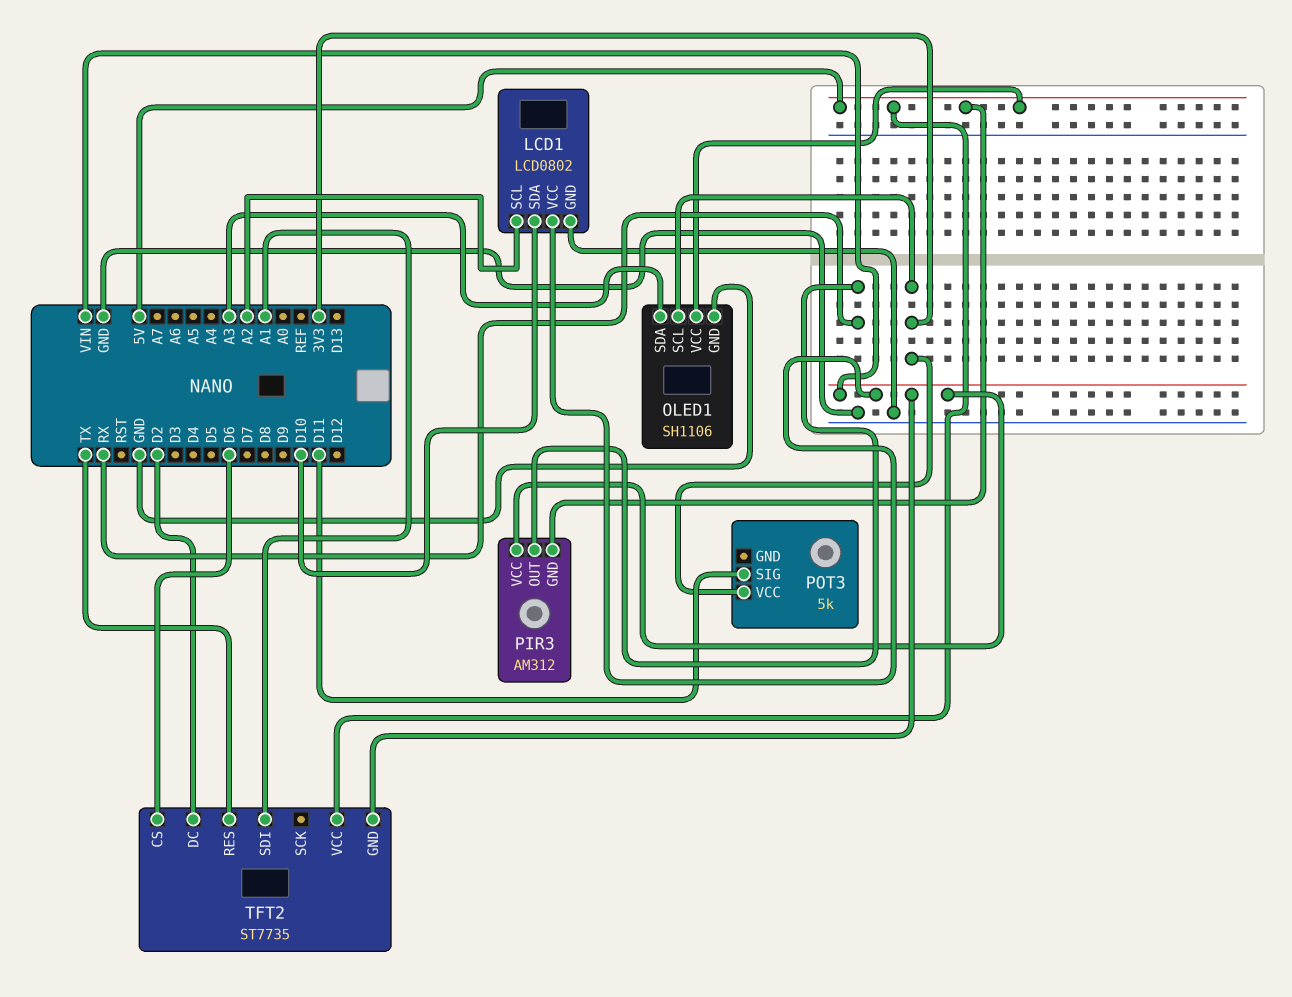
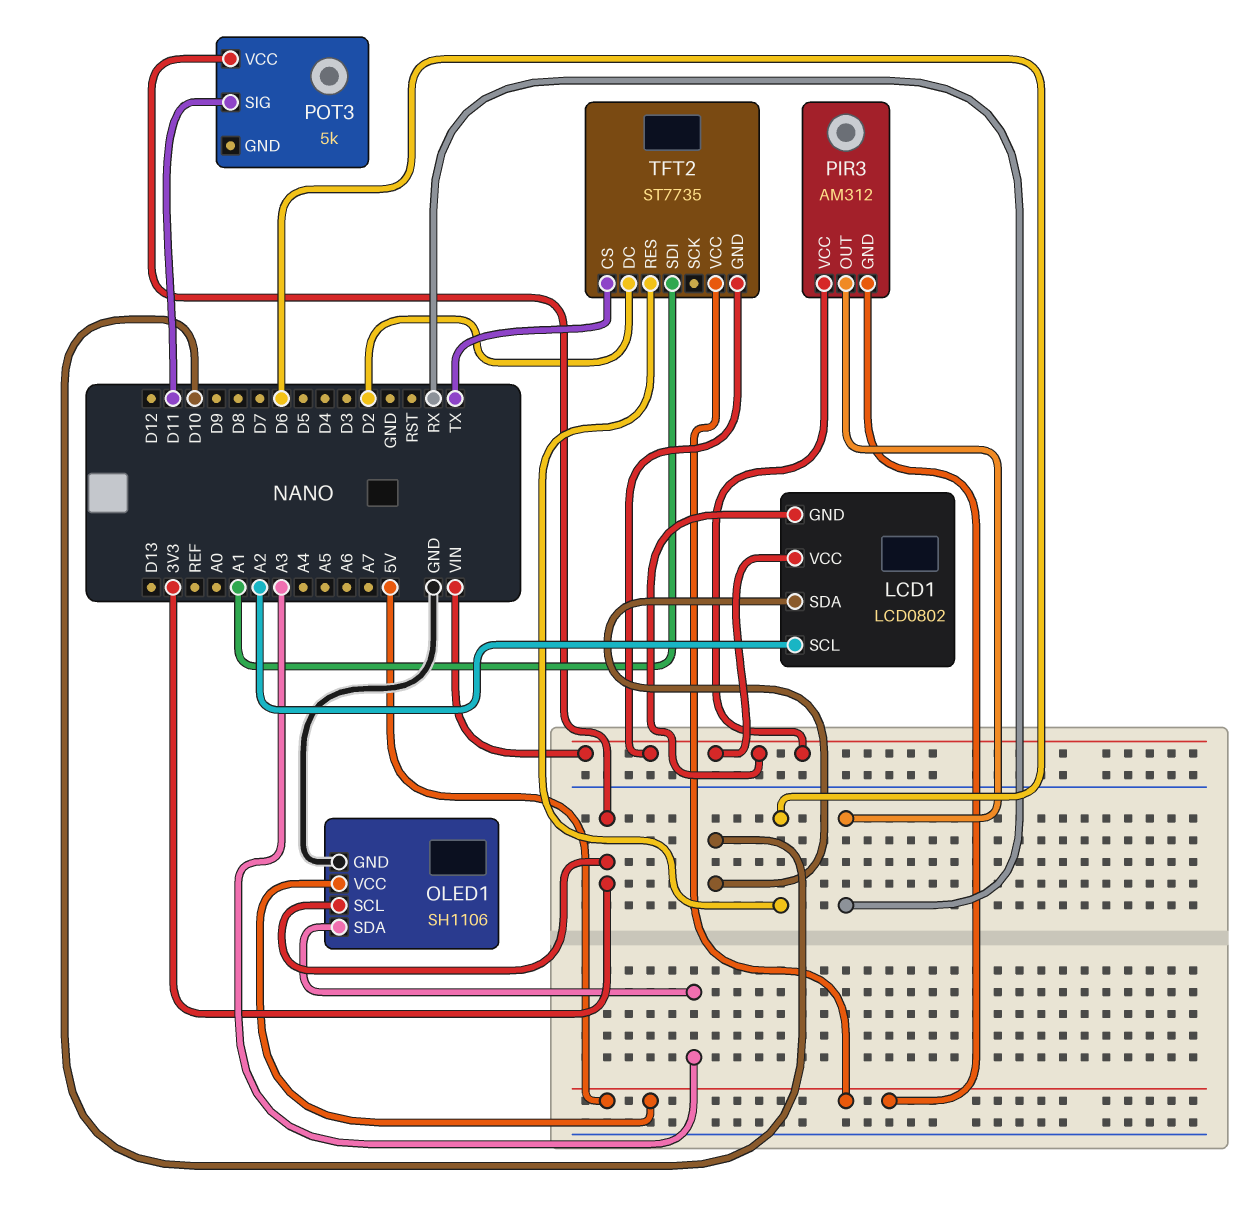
LCD1 pin GND: GND -> VIN
TFT2 pin CS: D6 -> TX
TFT2 pin RES: TX -> D6

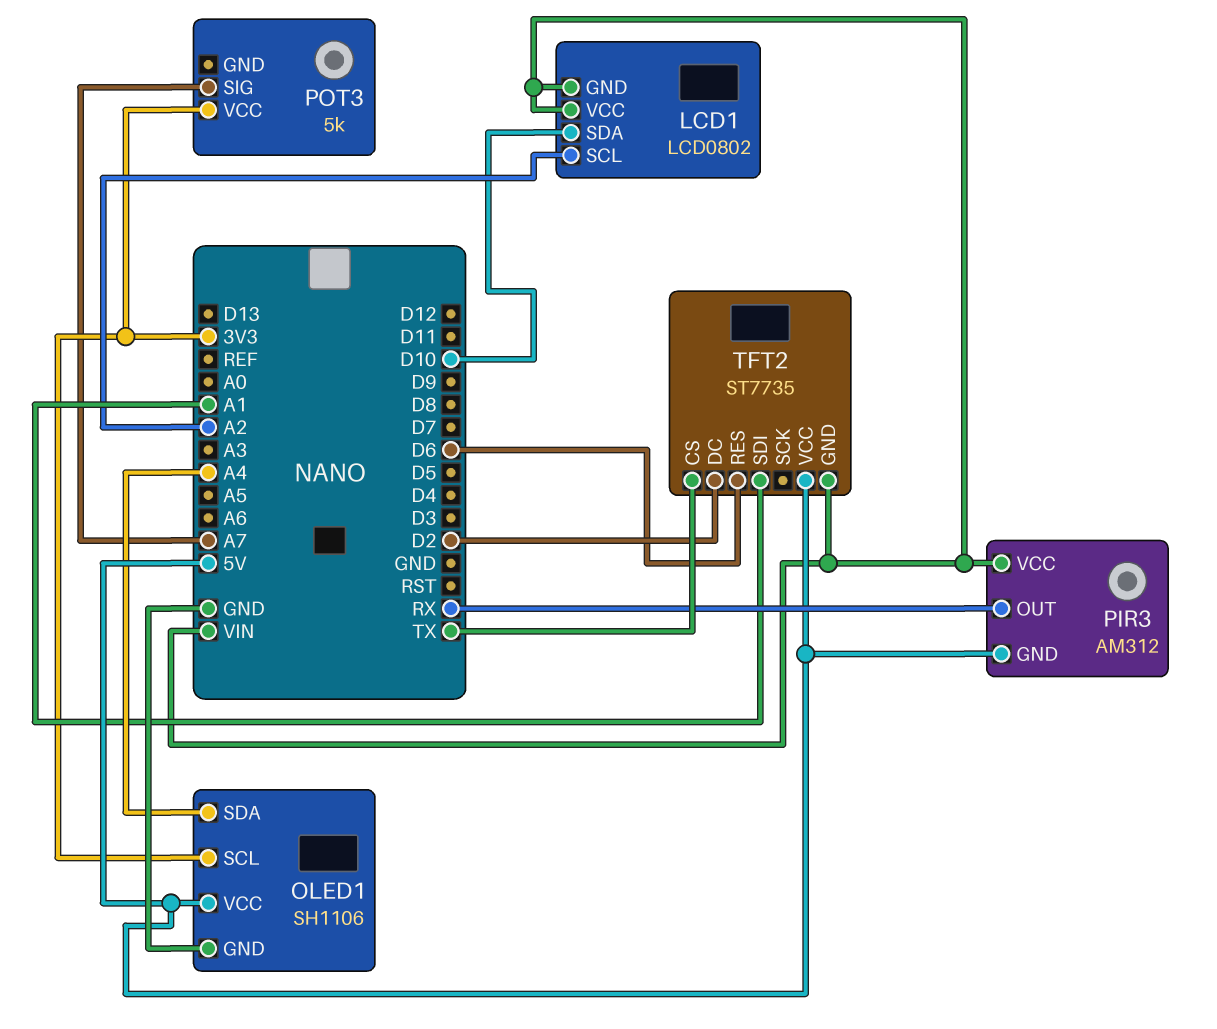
OLED1 pin SDA: A3 -> A4
POT3 pin SIG: D11 -> A7

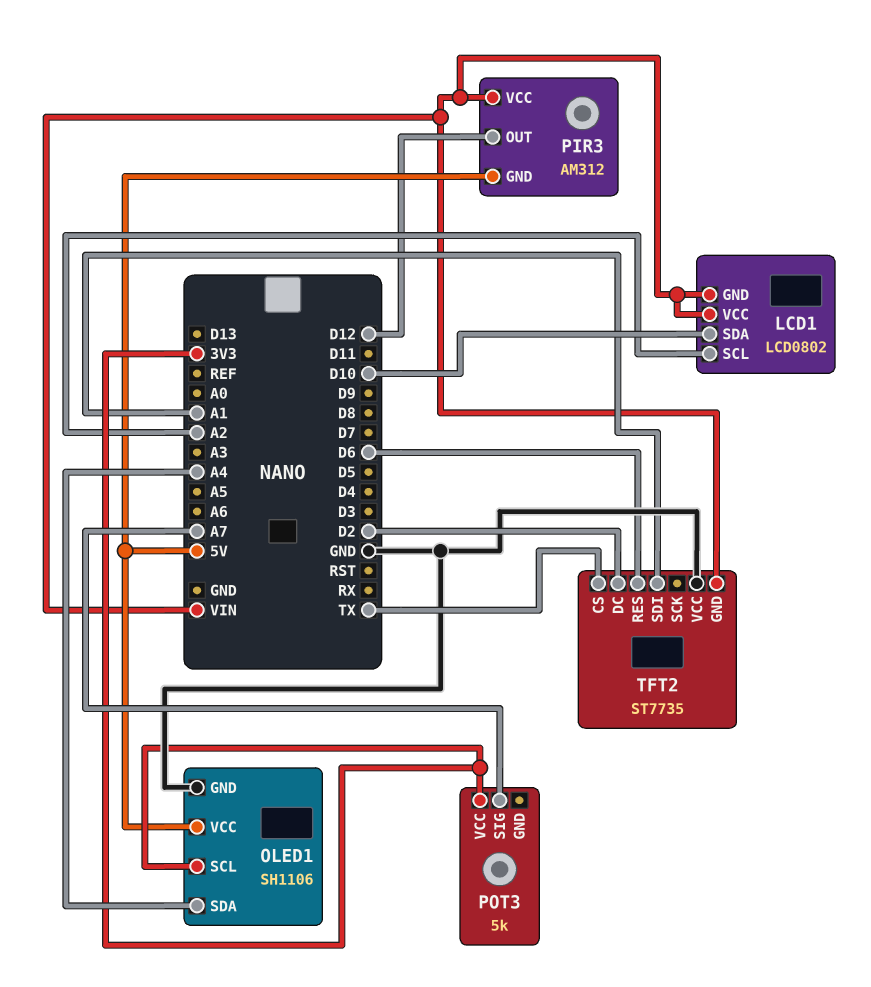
PIR3 pin OUT: RX -> D12
TFT2 pin VCC: 5V -> GND

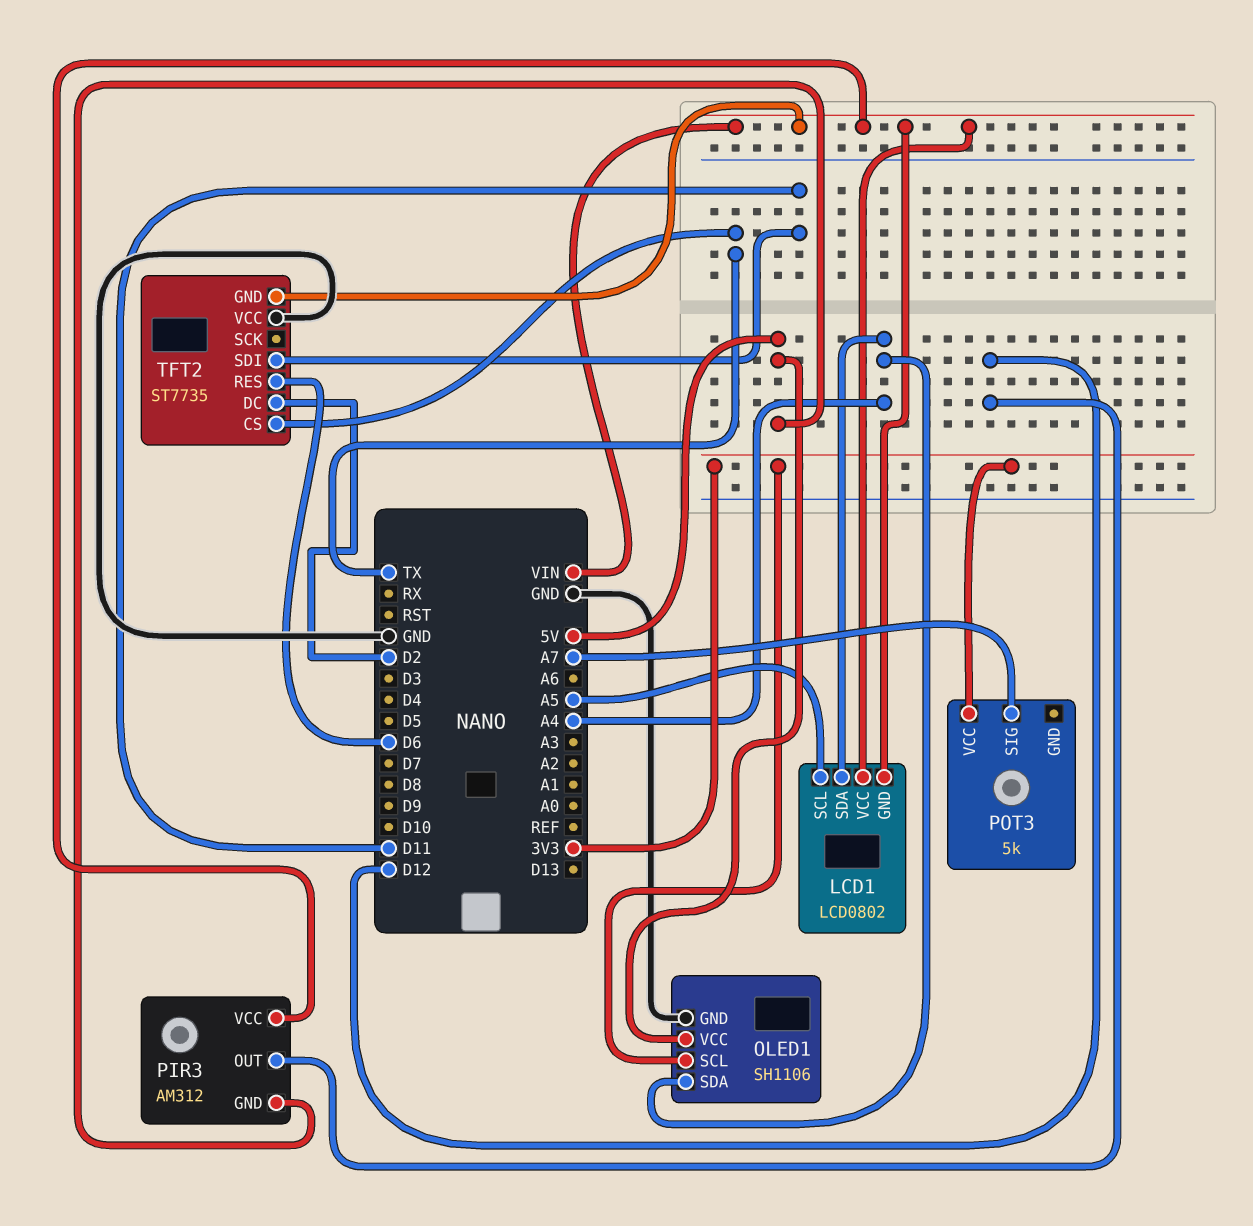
LCD1 pin SCL: A2 -> A5
LCD1 pin SDA: D10 -> A4
TFT2 pin SDI: A1 -> D11

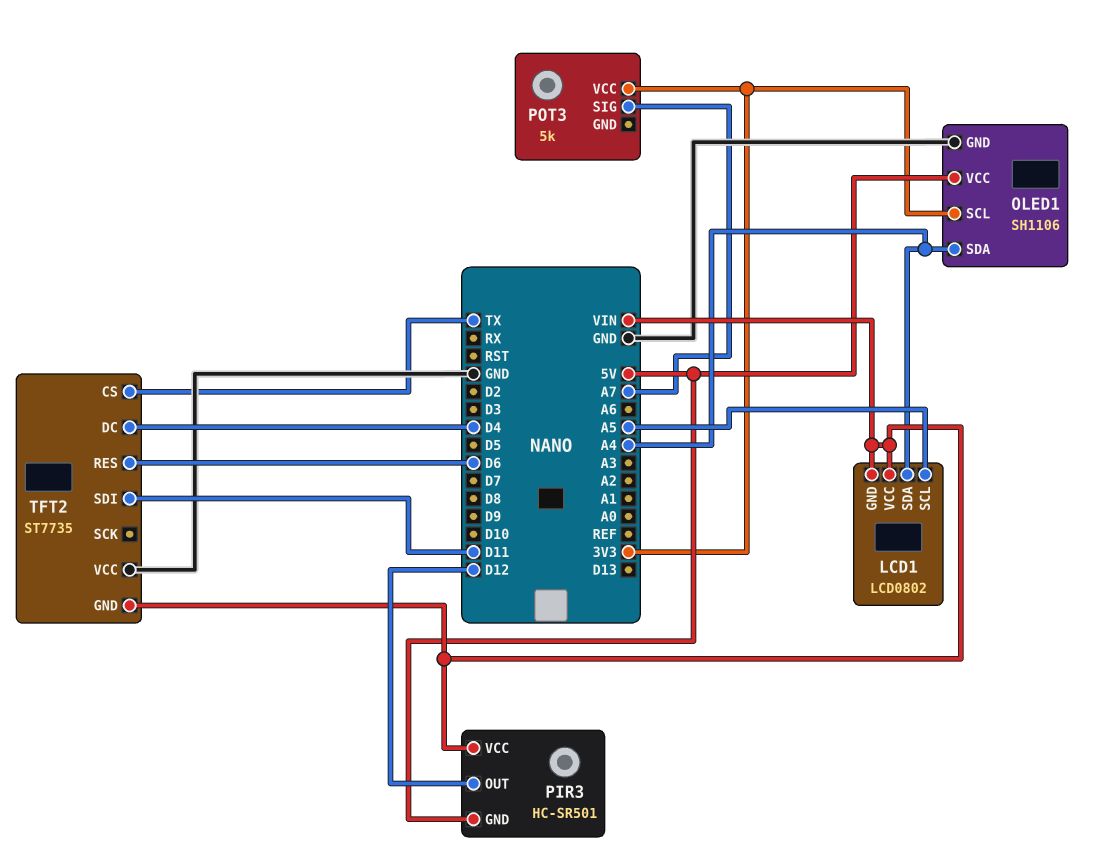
PIR3: AM312 -> HC-SR501
TFT2 pin DC: D2 -> D4

